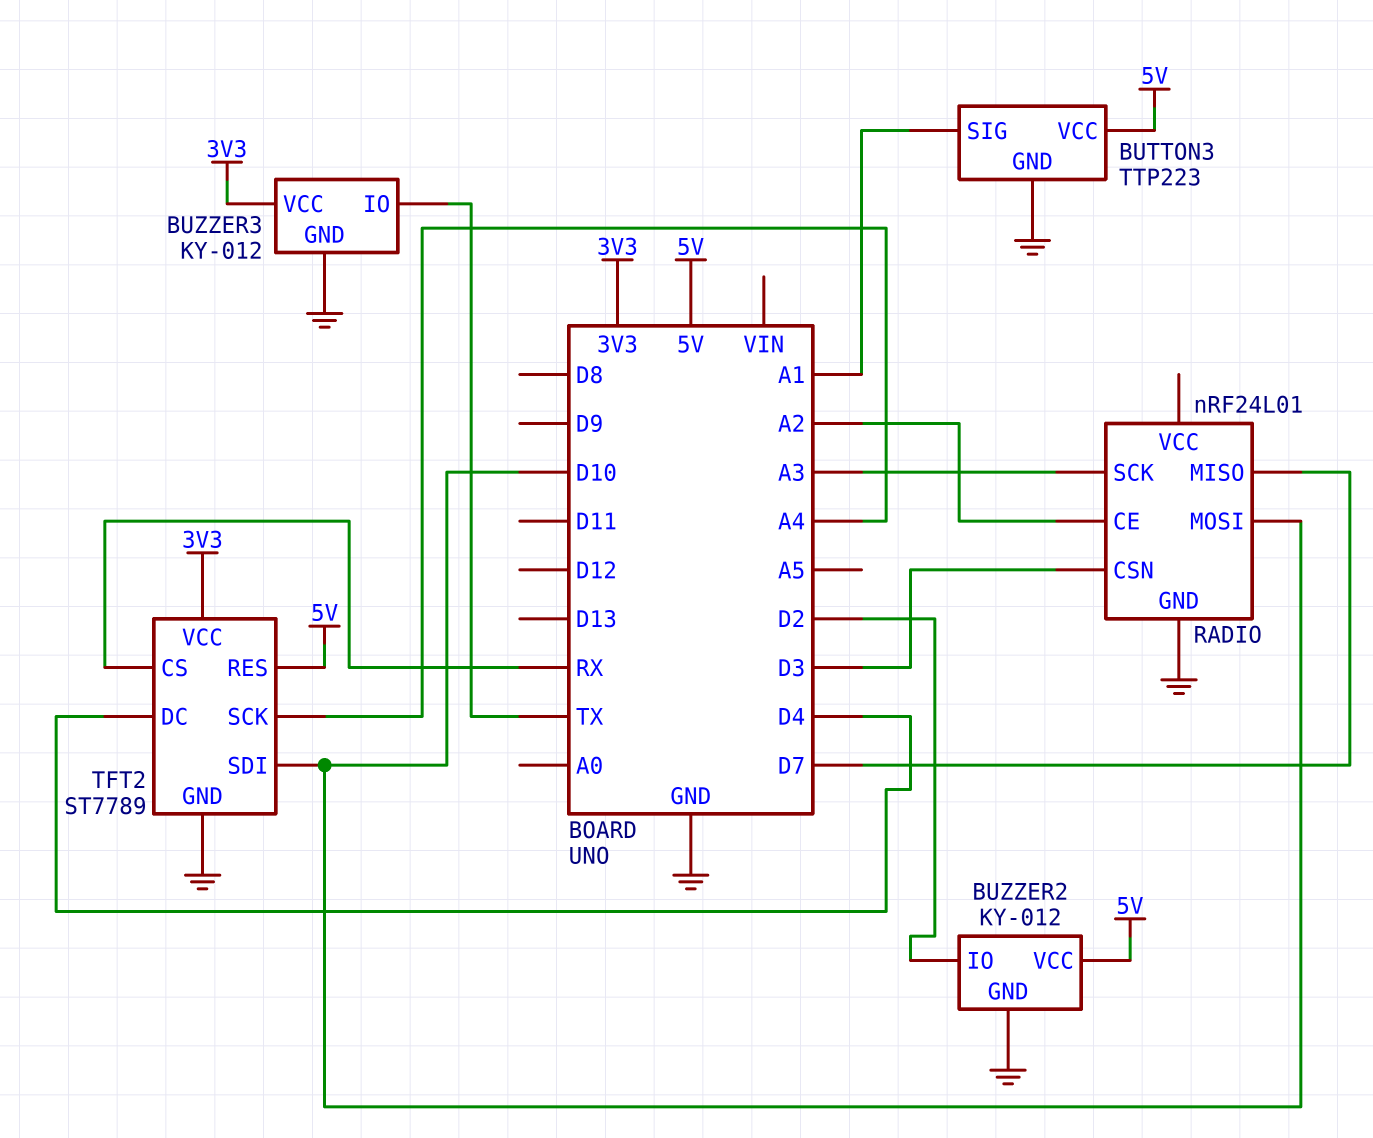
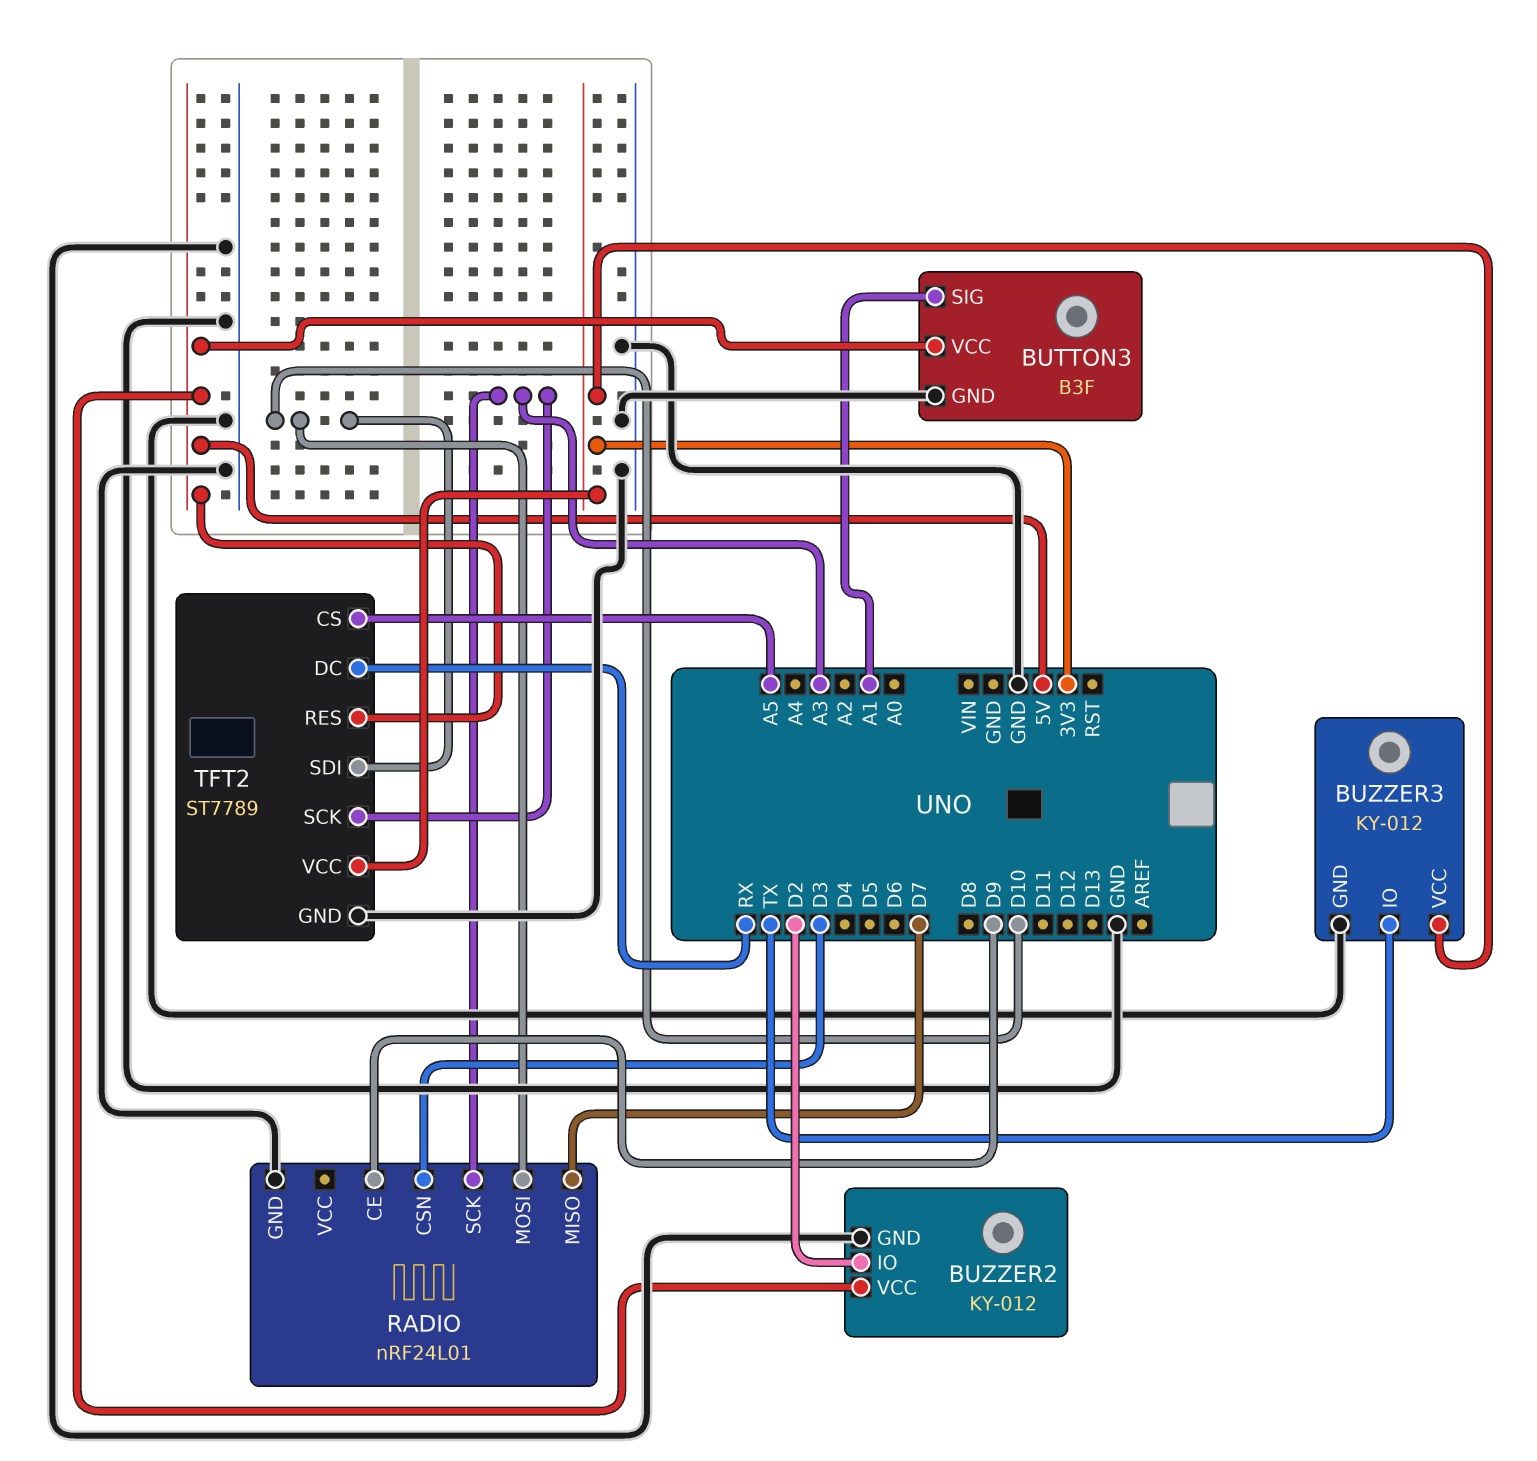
BUTTON3: TTP223 -> B3F
RADIO pin CE: A2 -> D9
TFT2 pin CS: RX -> A5
TFT2 pin DC: D4 -> RX
TFT2 pin SCK: A4 -> A3

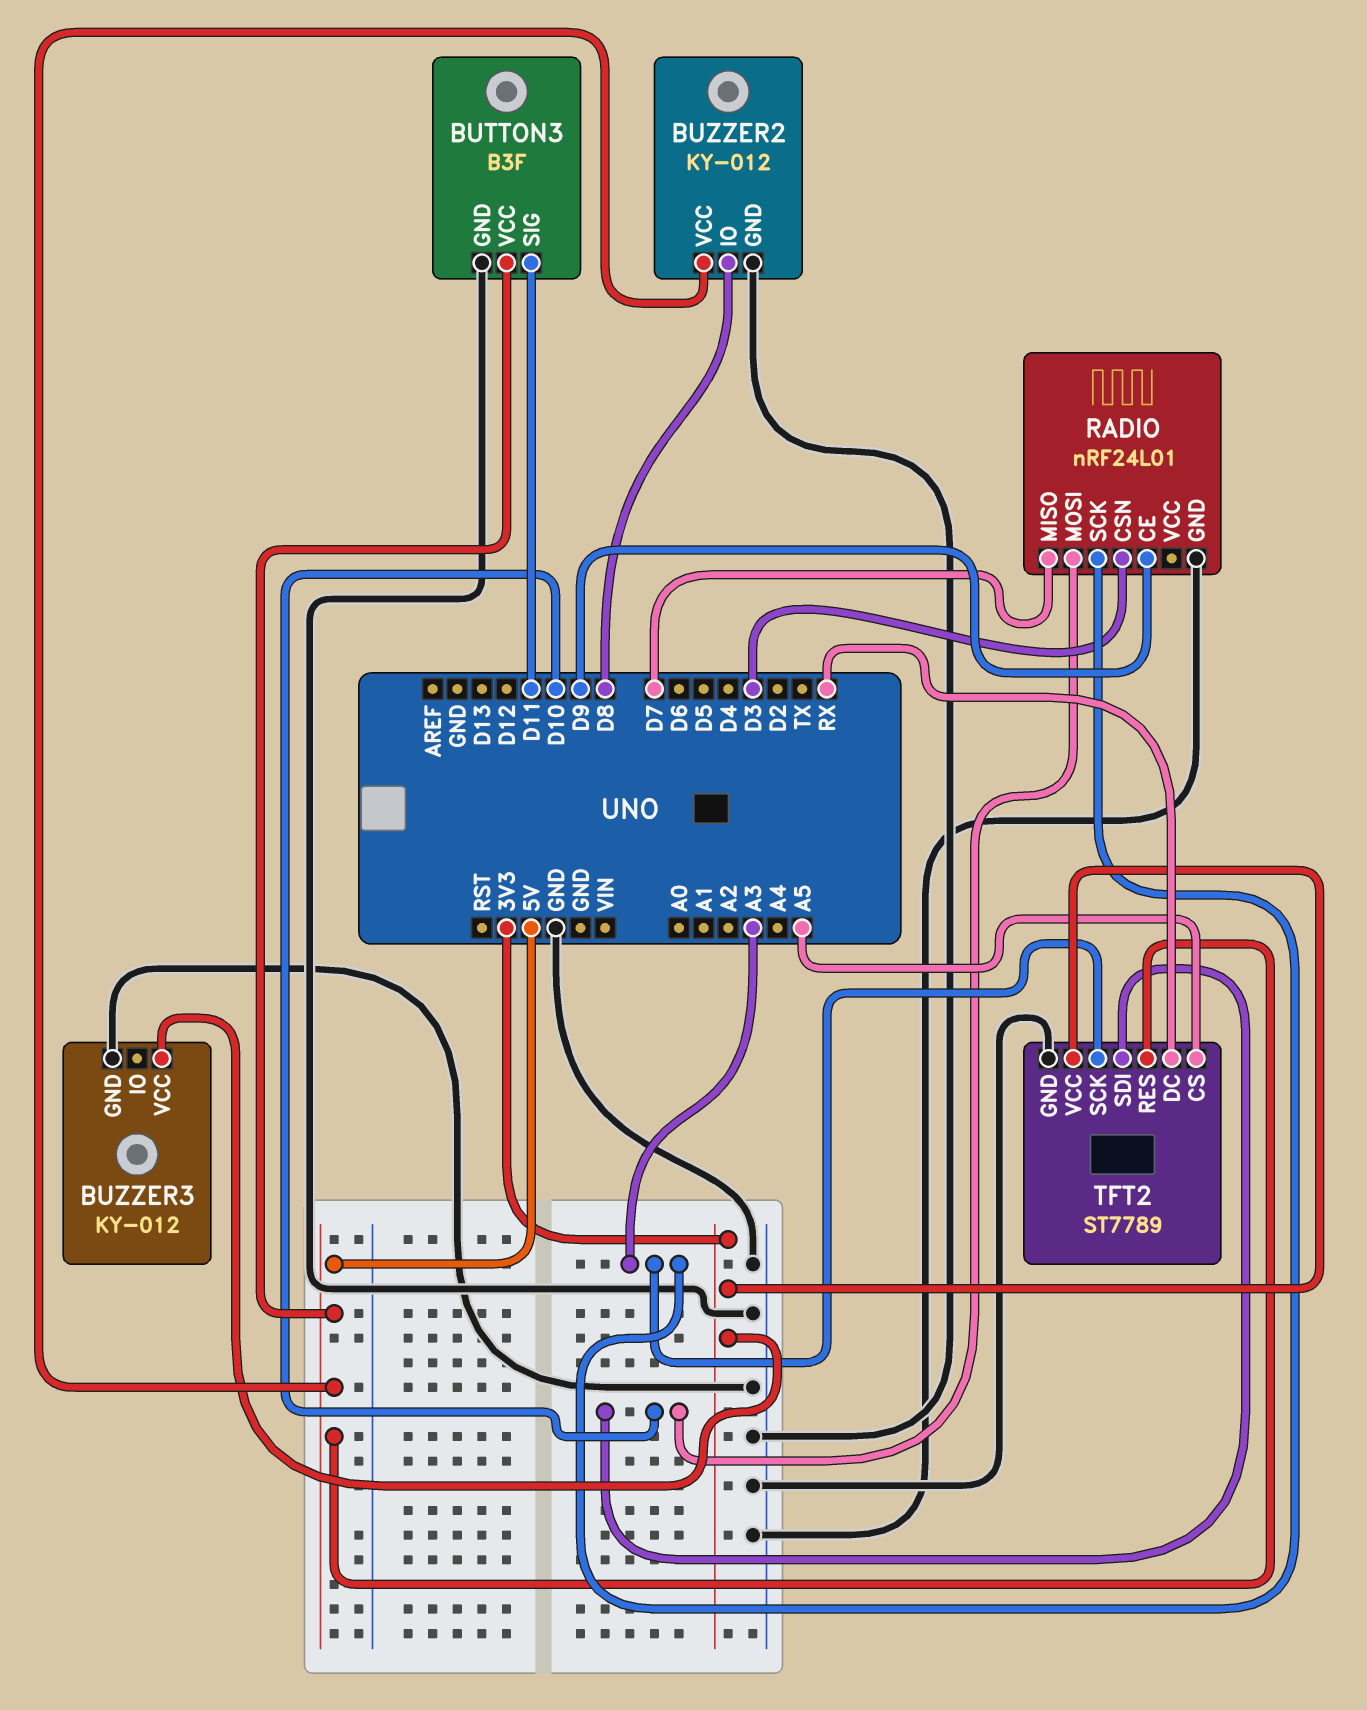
BUTTON3 pin SIG: A1 -> D11
BUZZER2 pin IO: D2 -> D8
BUZZER3 pin IO: TX -> none

